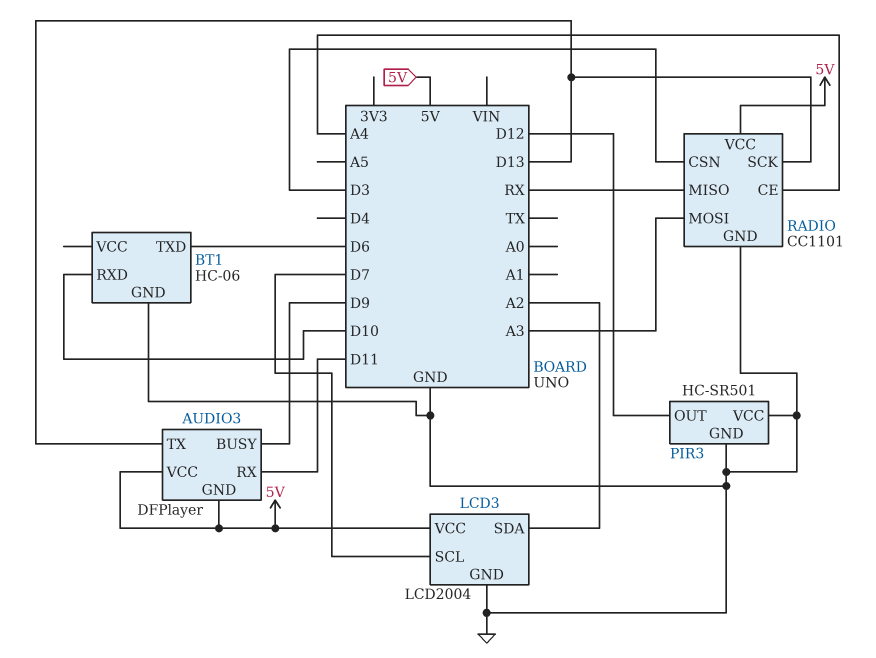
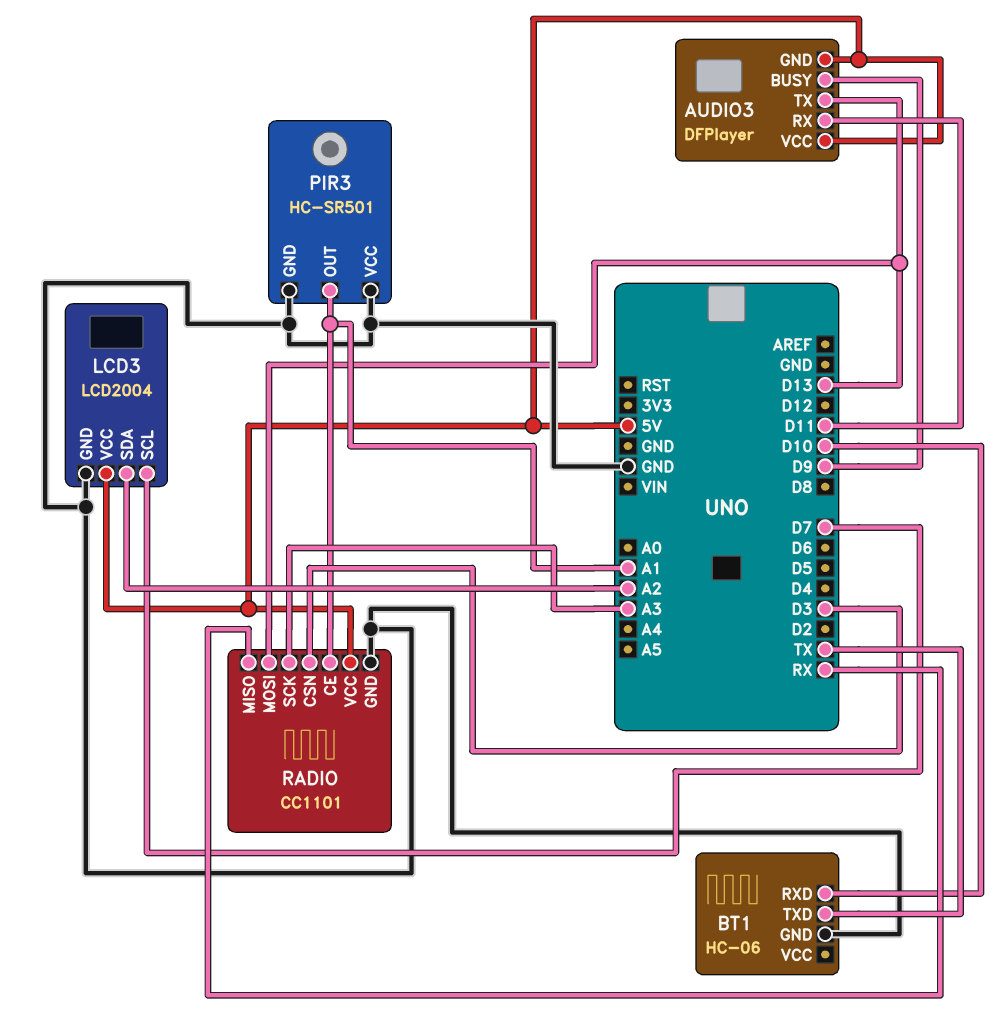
BT1 pin TXD: D6 -> TX
PIR3 pin OUT: D12 -> A1
RADIO pin CE: A4 -> A1
RADIO pin MOSI: A3 -> D13
RADIO pin SCK: D13 -> A3

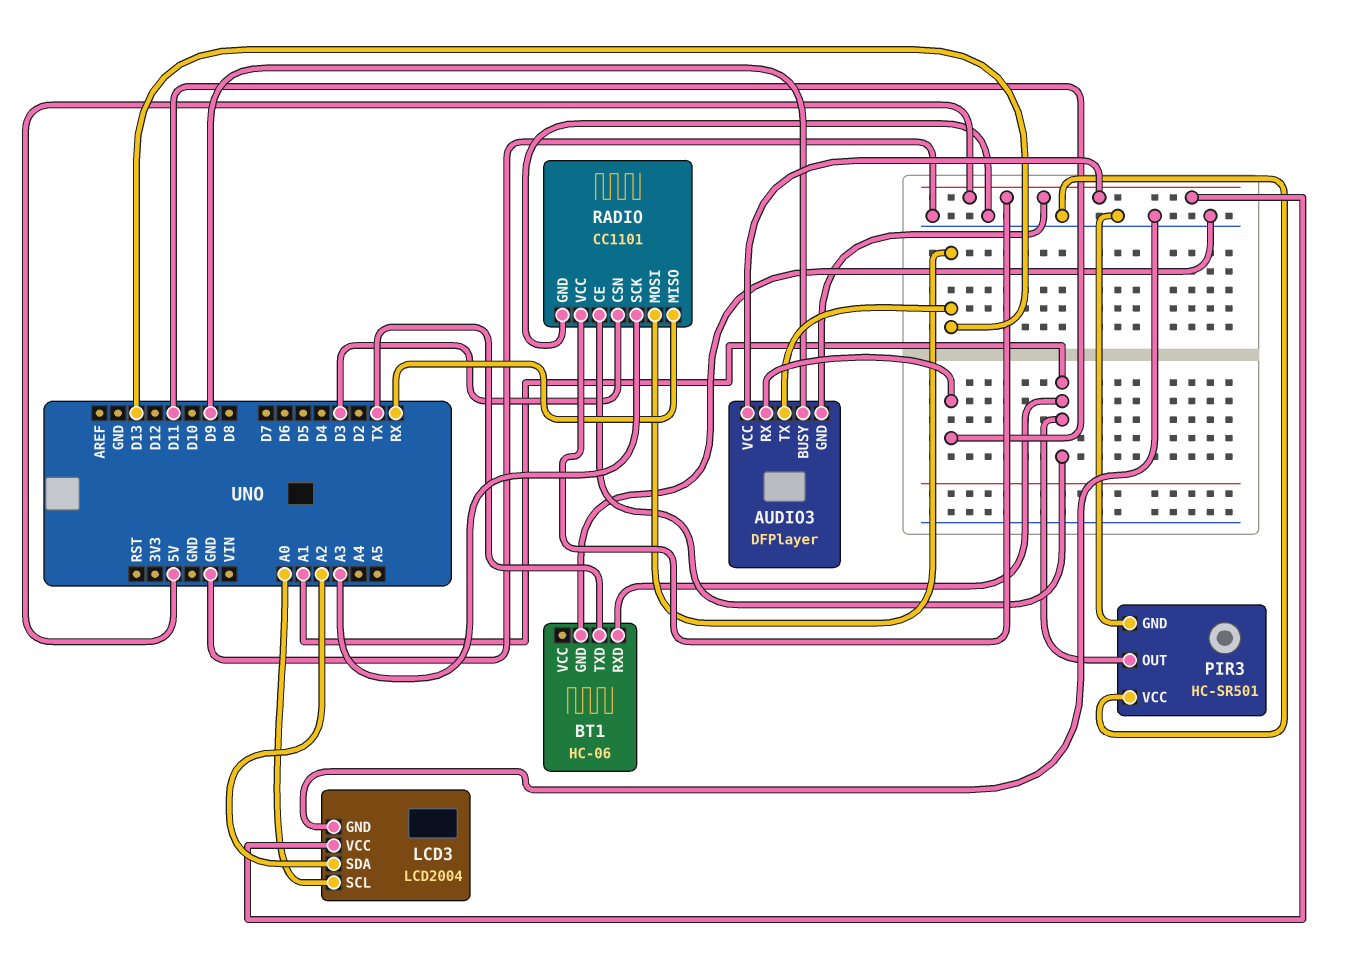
BT1 pin RXD: D10 -> A1
LCD3 pin SCL: D7 -> A0

